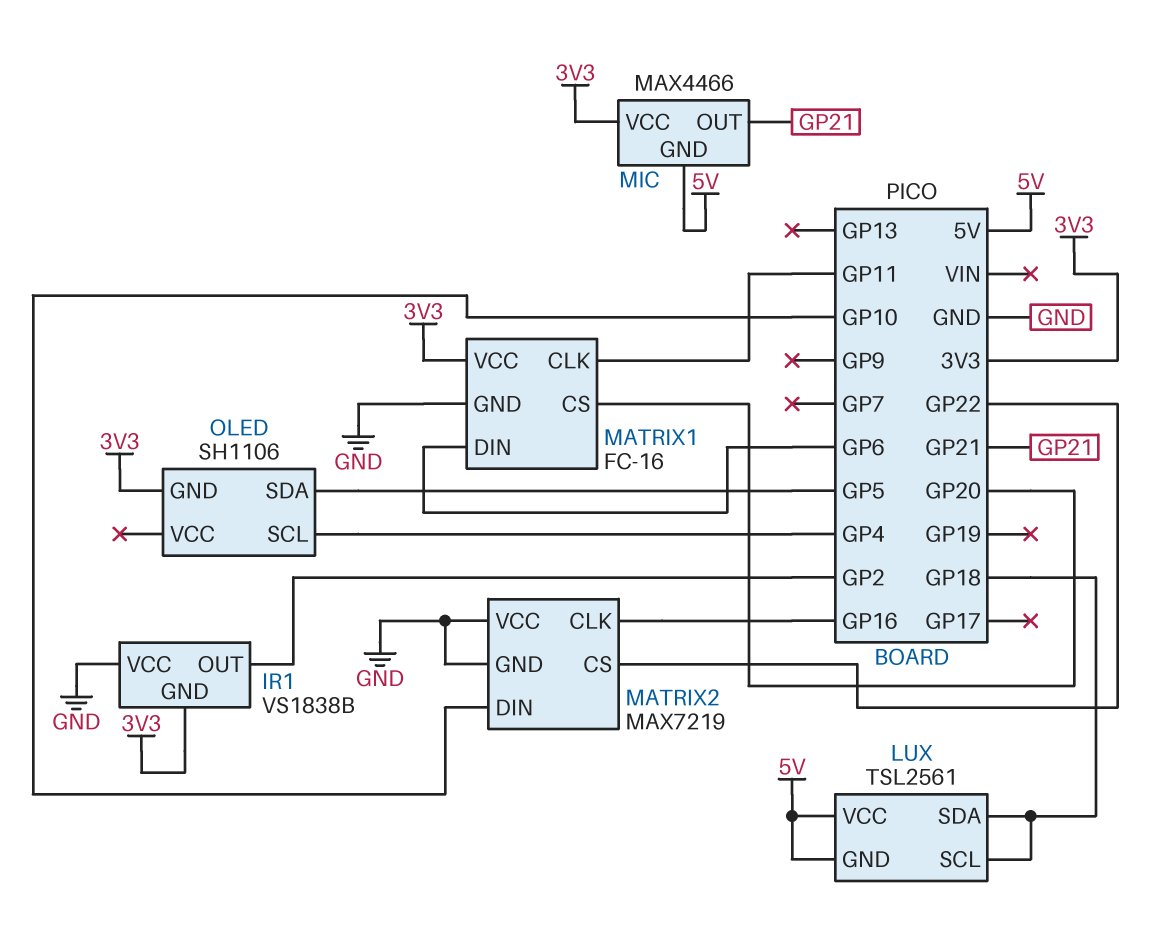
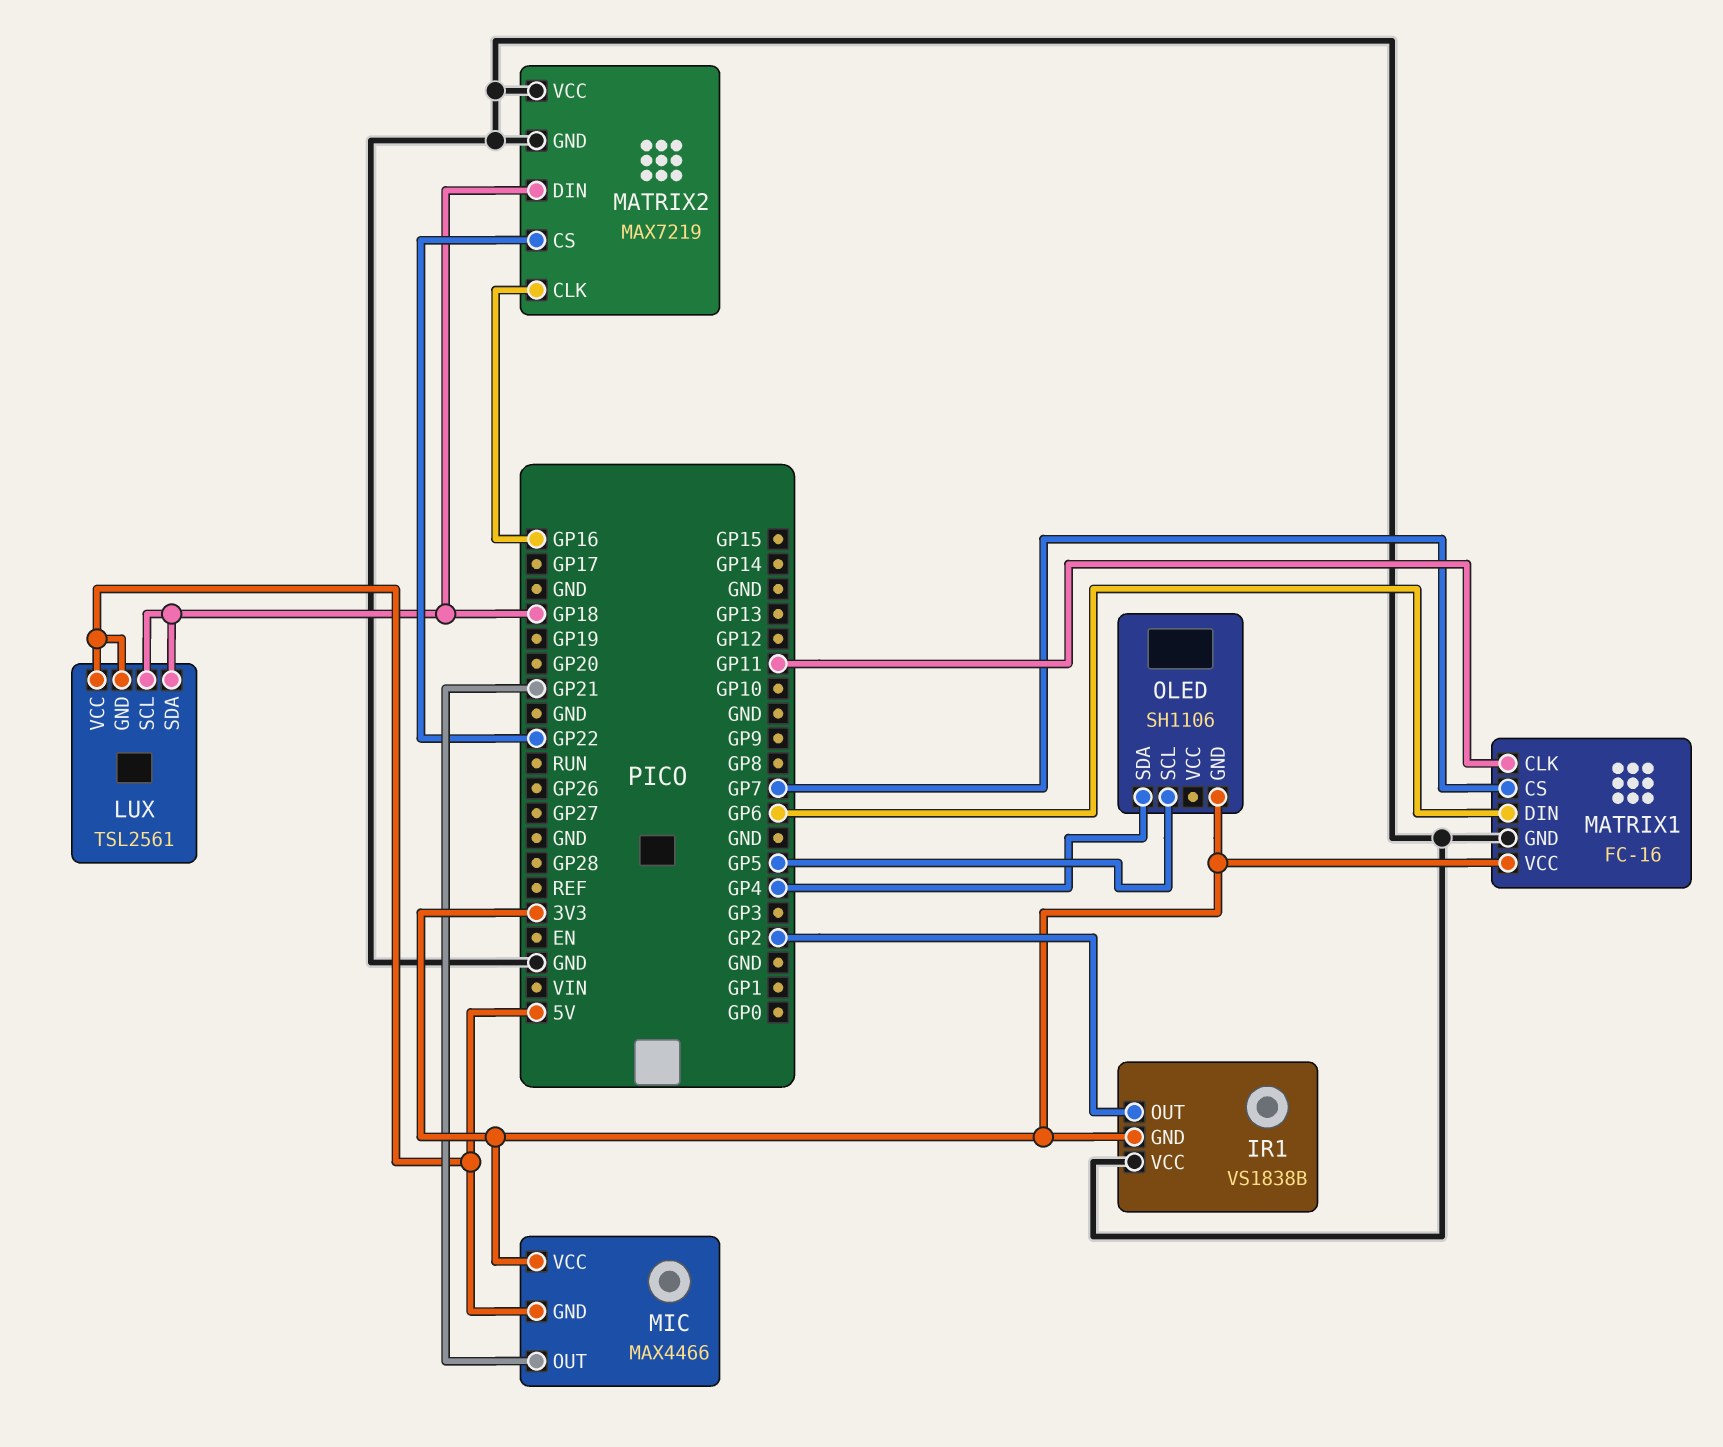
MATRIX1 pin CS: GP20 -> GP7
MATRIX2 pin DIN: GP10 -> GP18
OLED pin SCL: GP4 -> GP5
OLED pin SDA: GP5 -> GP4

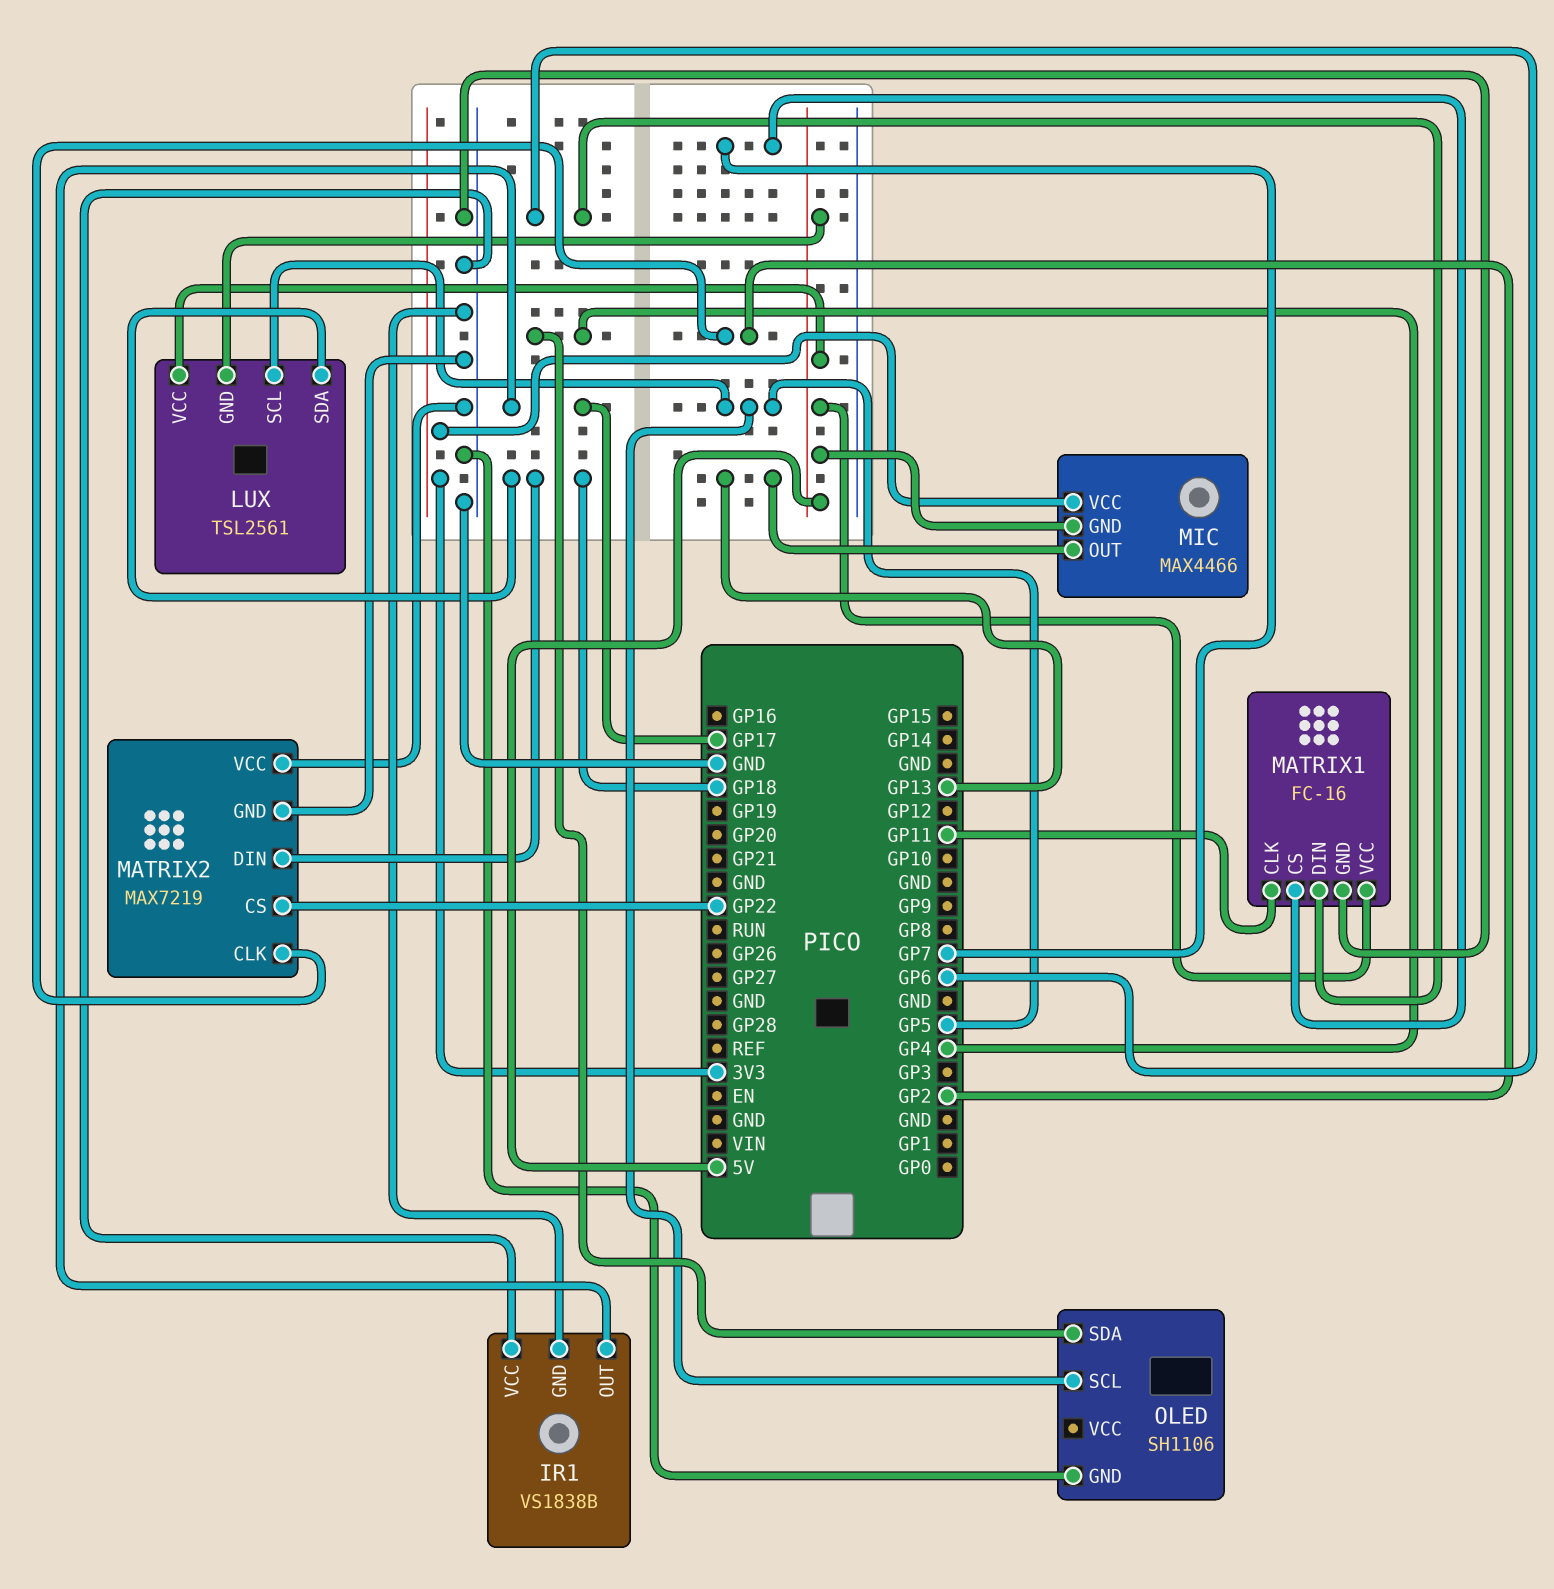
IR1 pin GND: 3V3 -> GND
IR1 pin OUT: GP2 -> GP17
LUX pin SCL: GP18 -> GP5
MATRIX1 pin VCC: 3V3 -> 5V
MATRIX2 pin CLK: GP16 -> GP2
MIC pin OUT: GP21 -> GP13
OLED pin GND: 3V3 -> GND

